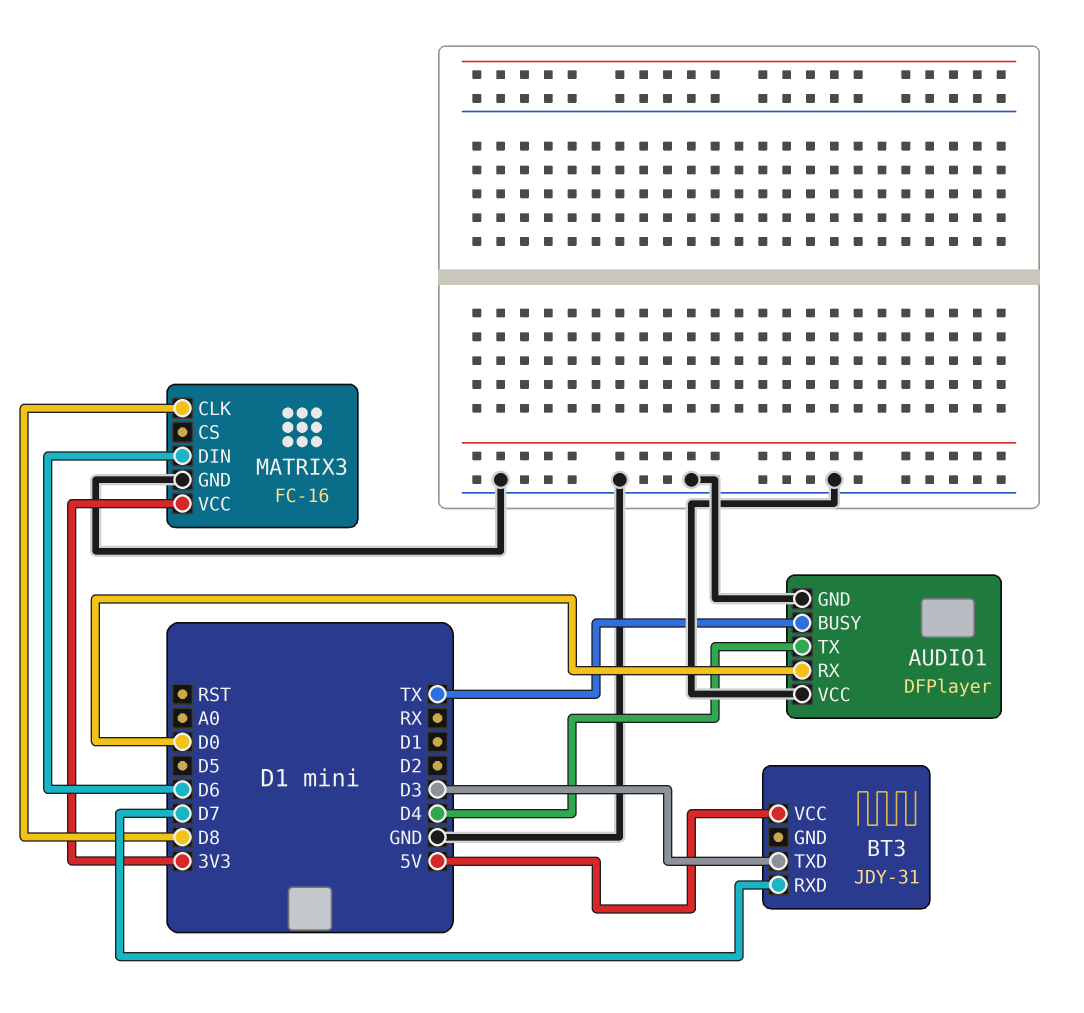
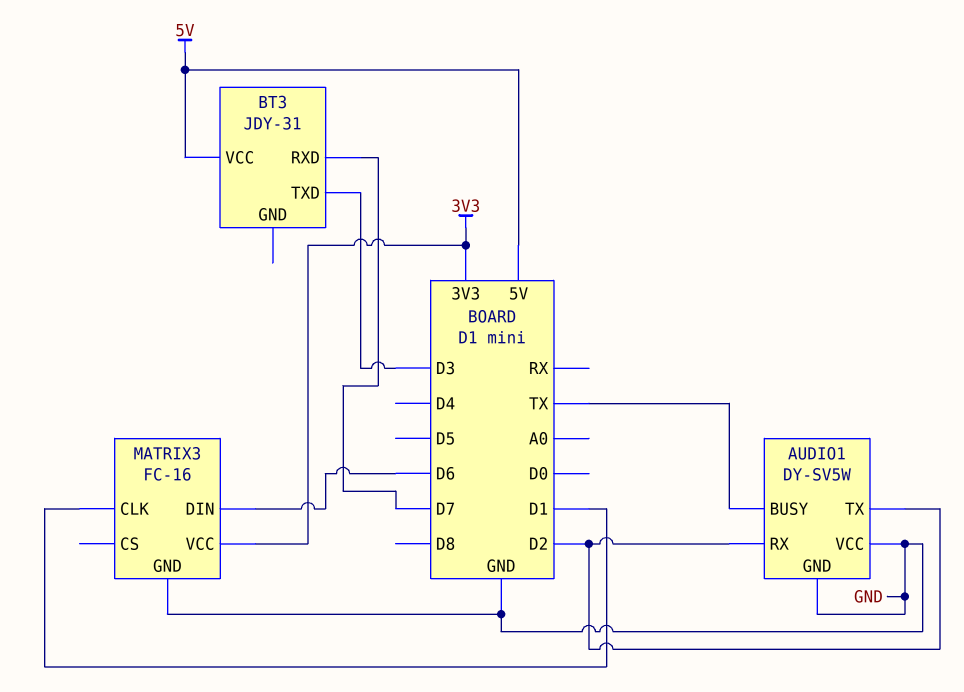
AUDIO1: DFPlayer -> DY-SV5W
AUDIO1 pin RX: D0 -> D2
AUDIO1 pin TX: D4 -> D2
MATRIX3 pin CLK: D8 -> D1

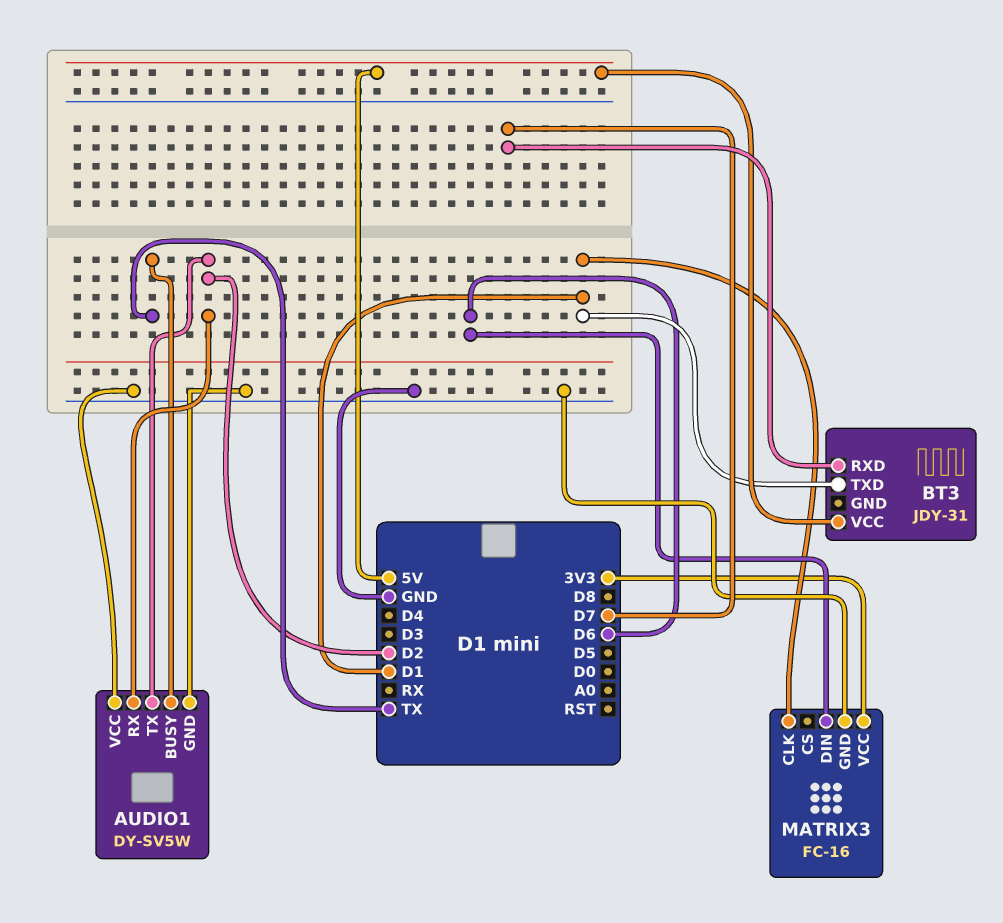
BT3 pin TXD: D3 -> D1

